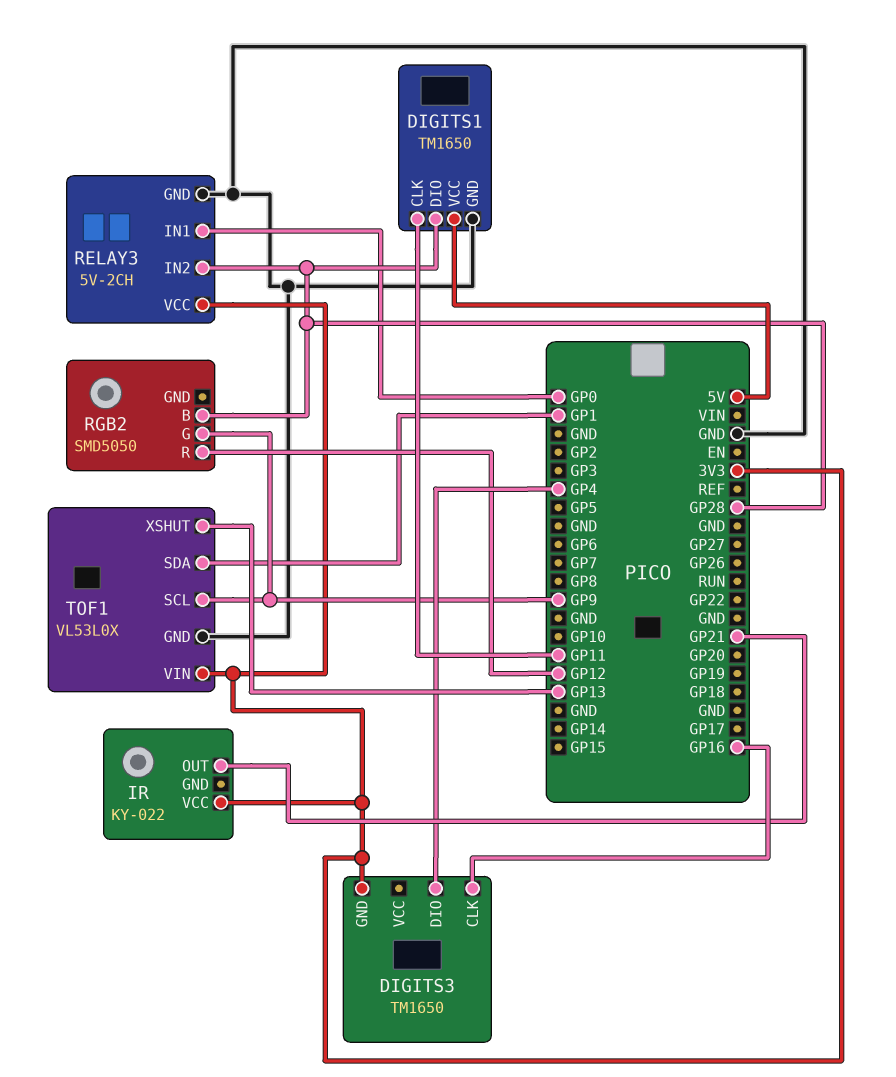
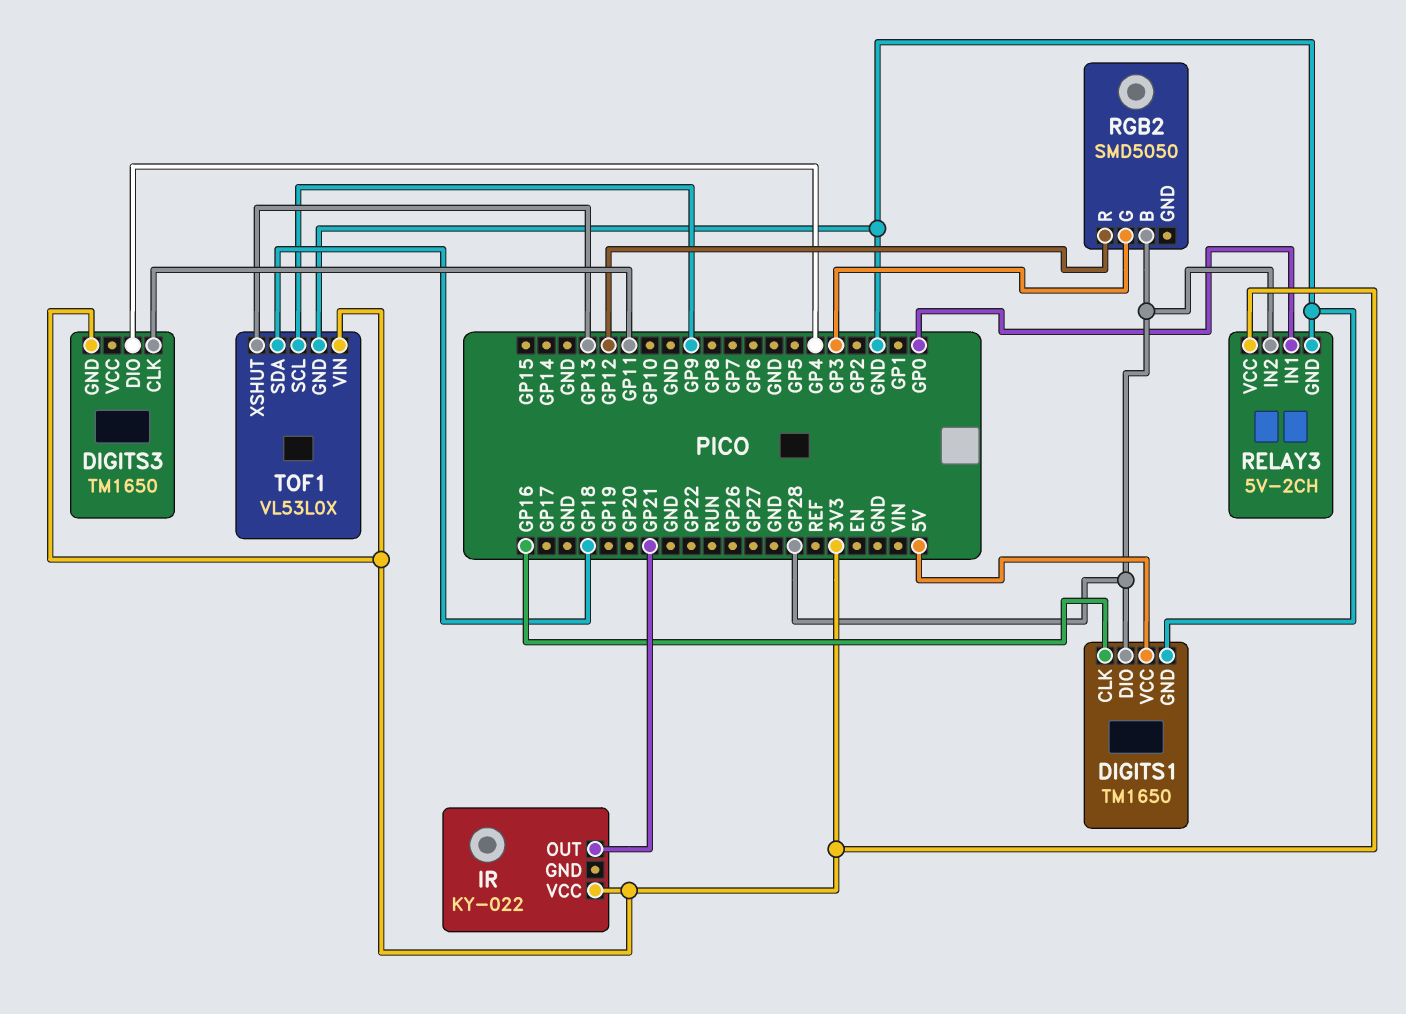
DIGITS1 pin CLK: GP11 -> GP16
DIGITS3 pin CLK: GP16 -> GP11
RGB2 pin G: GP9 -> GP3
TOF1 pin SDA: GP1 -> GP18

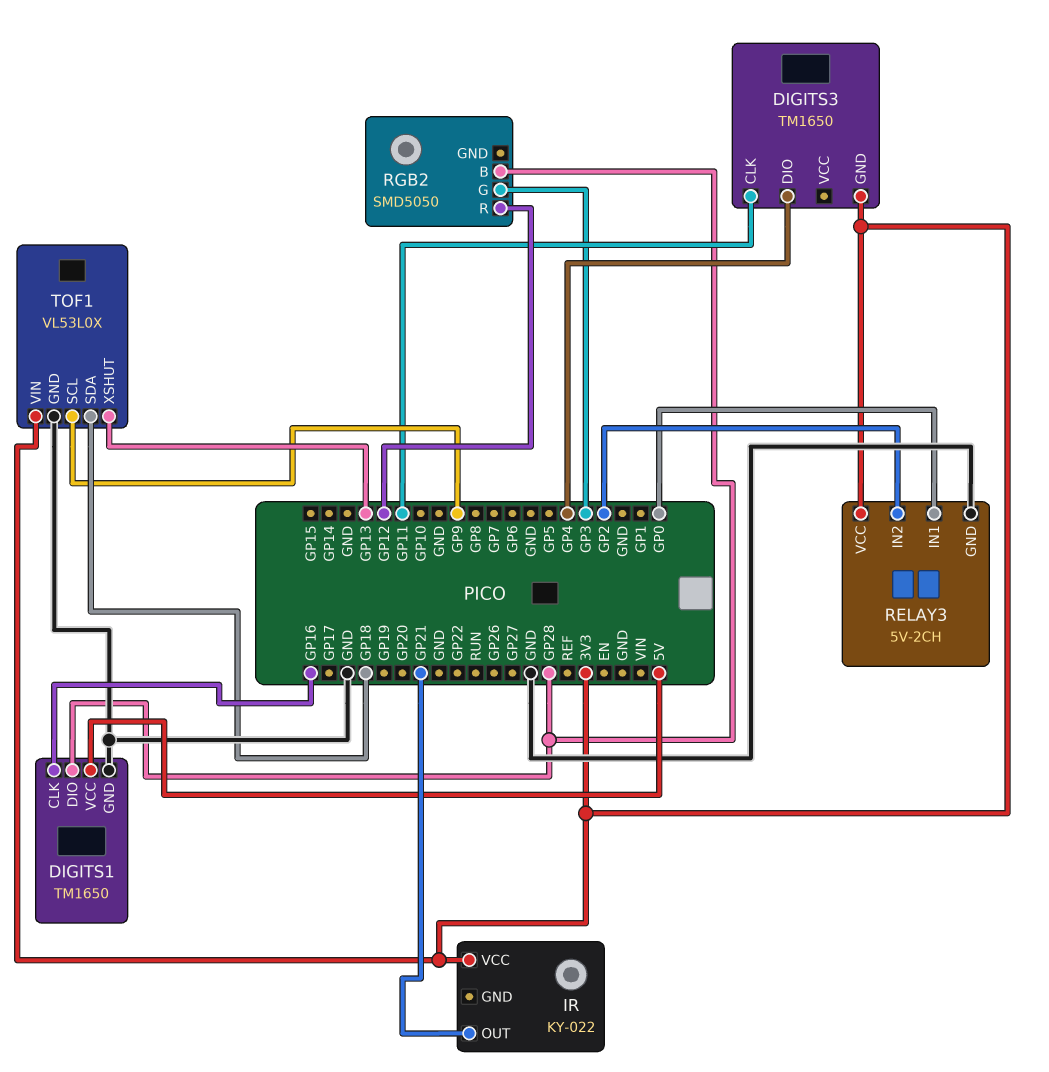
RELAY3 pin IN2: GP28 -> GP2

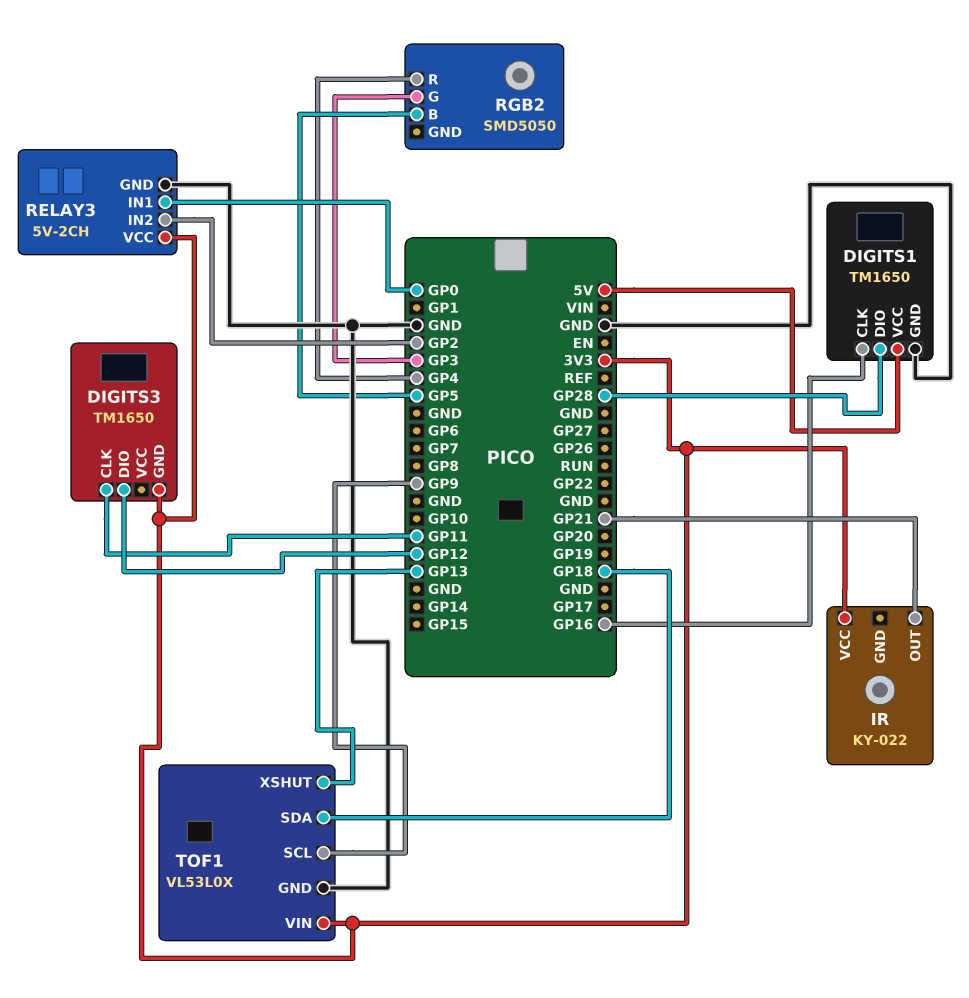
DIGITS3 pin DIO: GP4 -> GP12
RGB2 pin B: GP28 -> GP5
RGB2 pin R: GP12 -> GP4

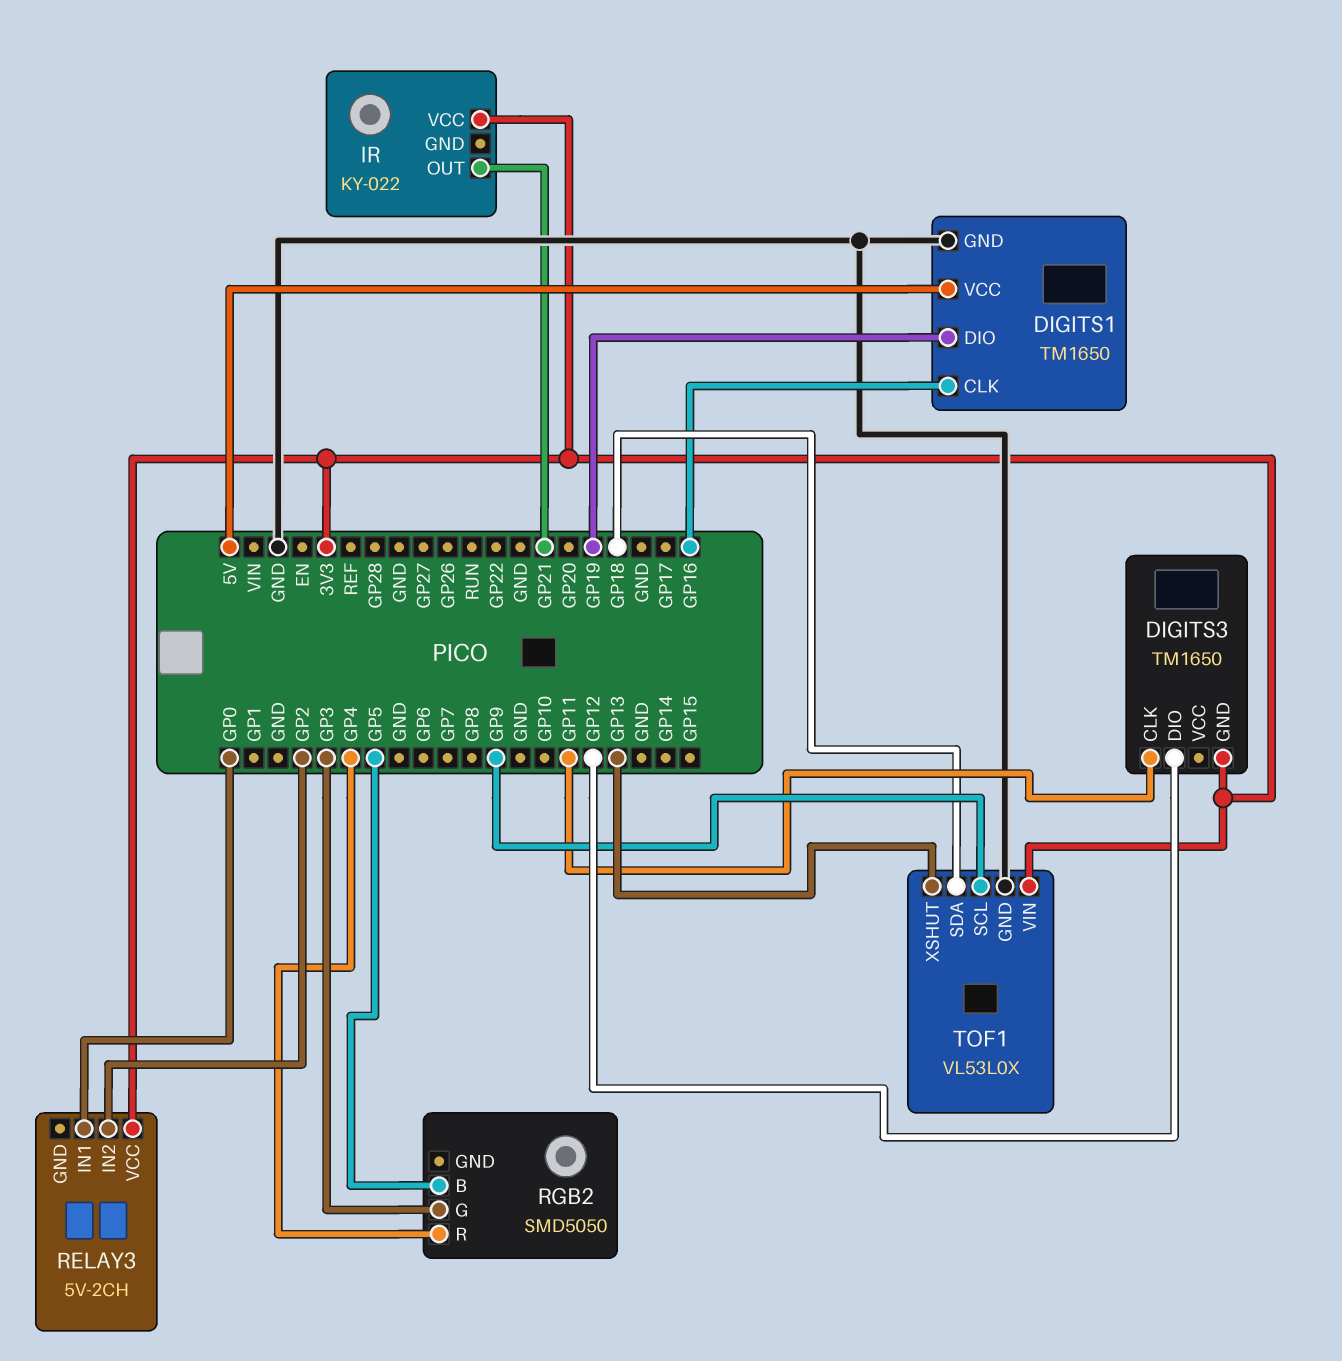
DIGITS1 pin DIO: GP28 -> GP19
RELAY3 pin GND: GND -> none

